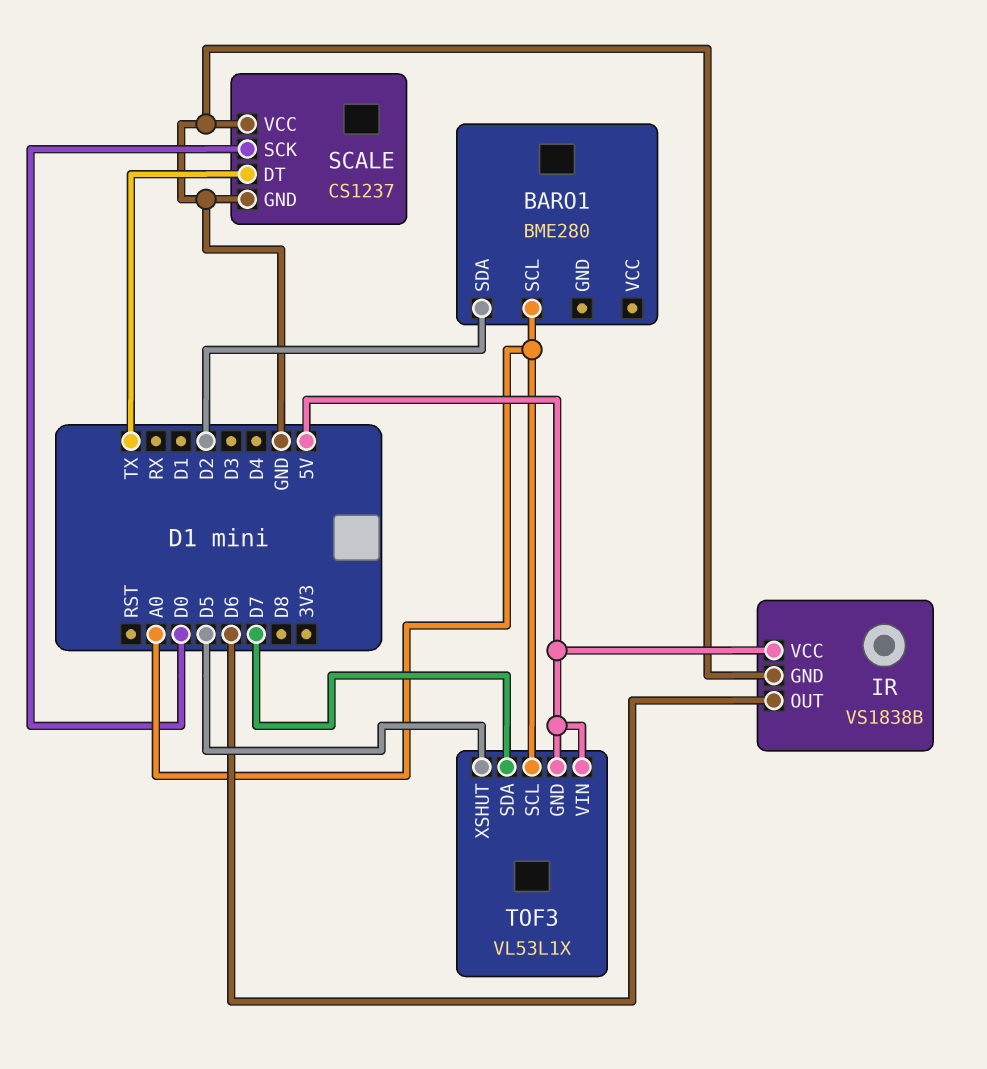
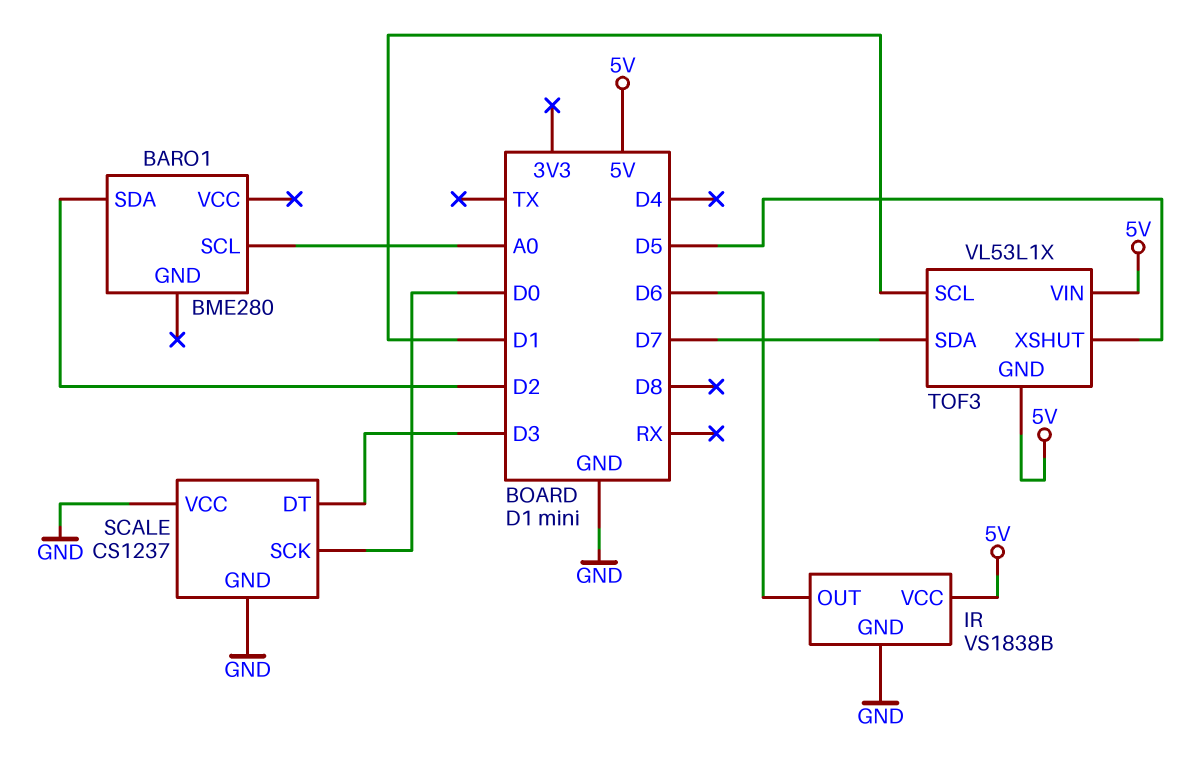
SCALE pin DT: TX -> D3
TOF3 pin SCL: A0 -> D1

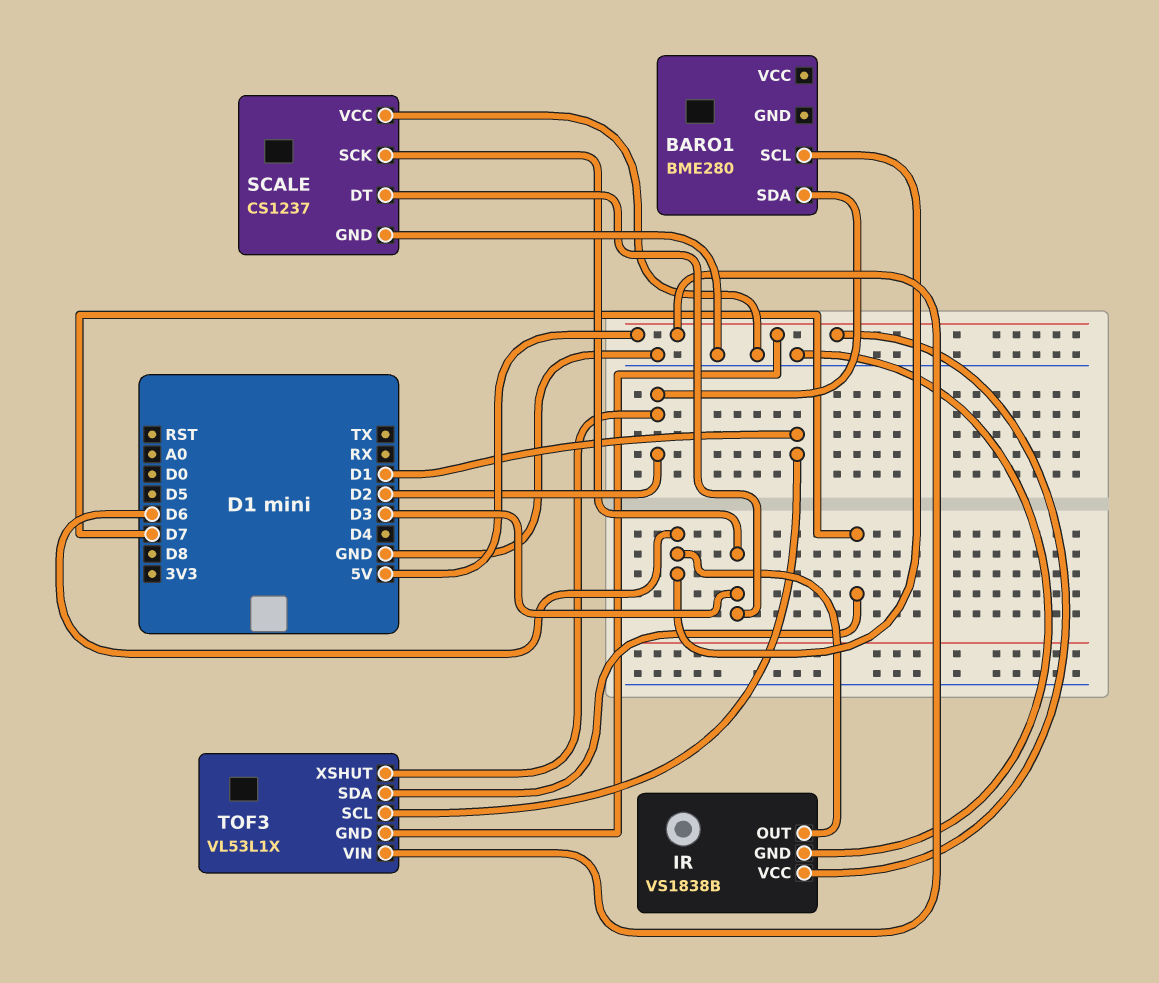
BARO1 pin SCL: A0 -> D6
SCALE pin SCK: D0 -> D3
TOF3 pin XSHUT: D5 -> D2

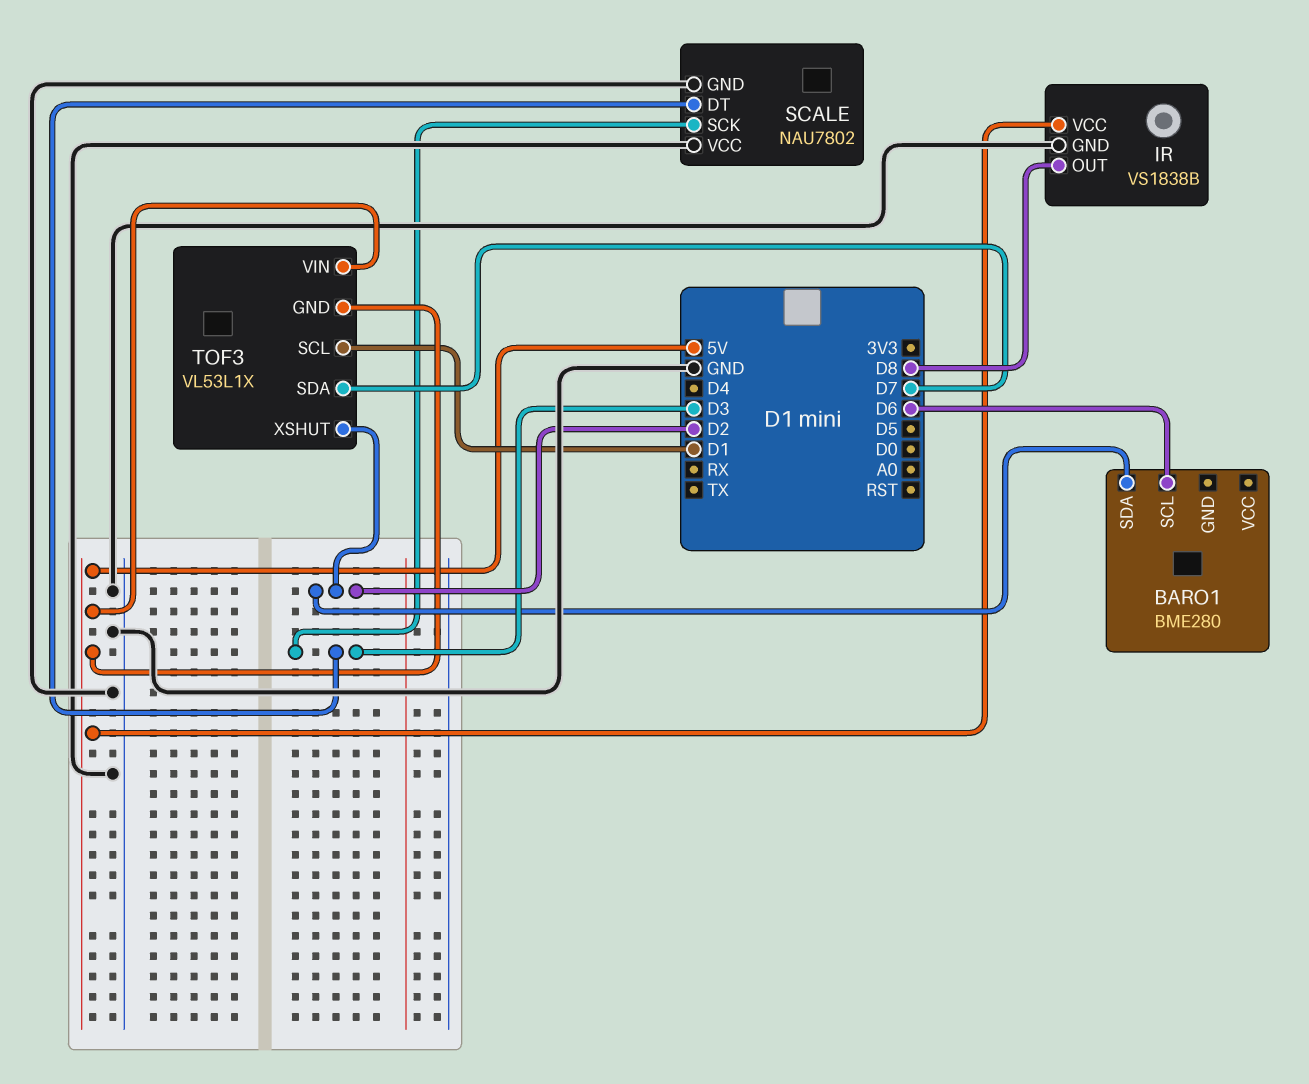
IR pin OUT: D6 -> D8
SCALE: CS1237 -> NAU7802

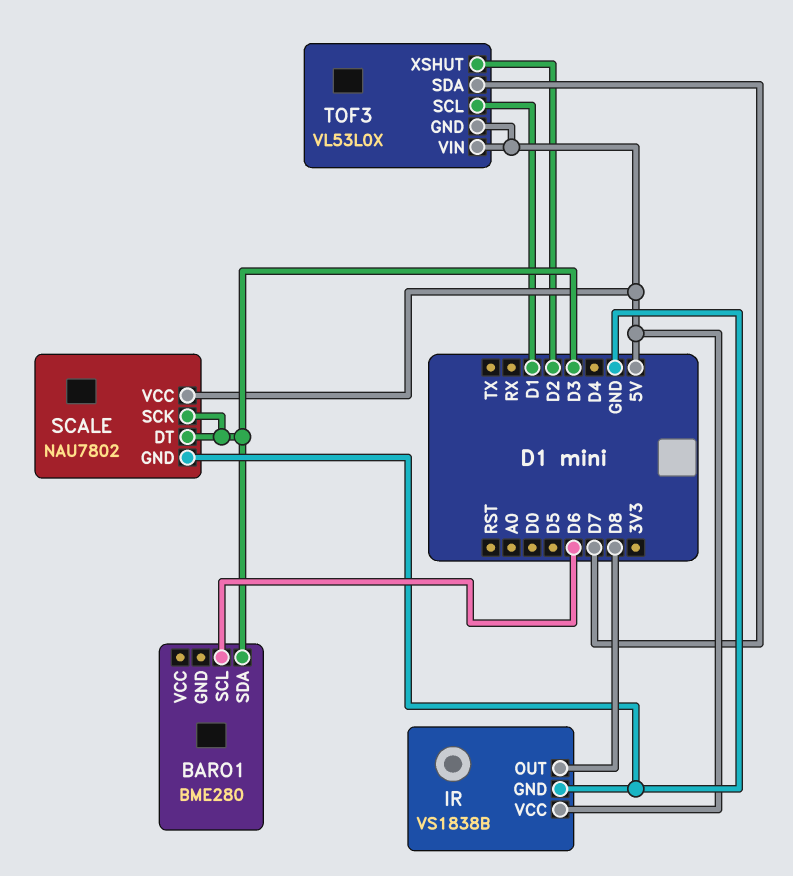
BARO1 pin SDA: D2 -> D3
SCALE pin VCC: GND -> 5V
TOF3: VL53L1X -> VL53L0X

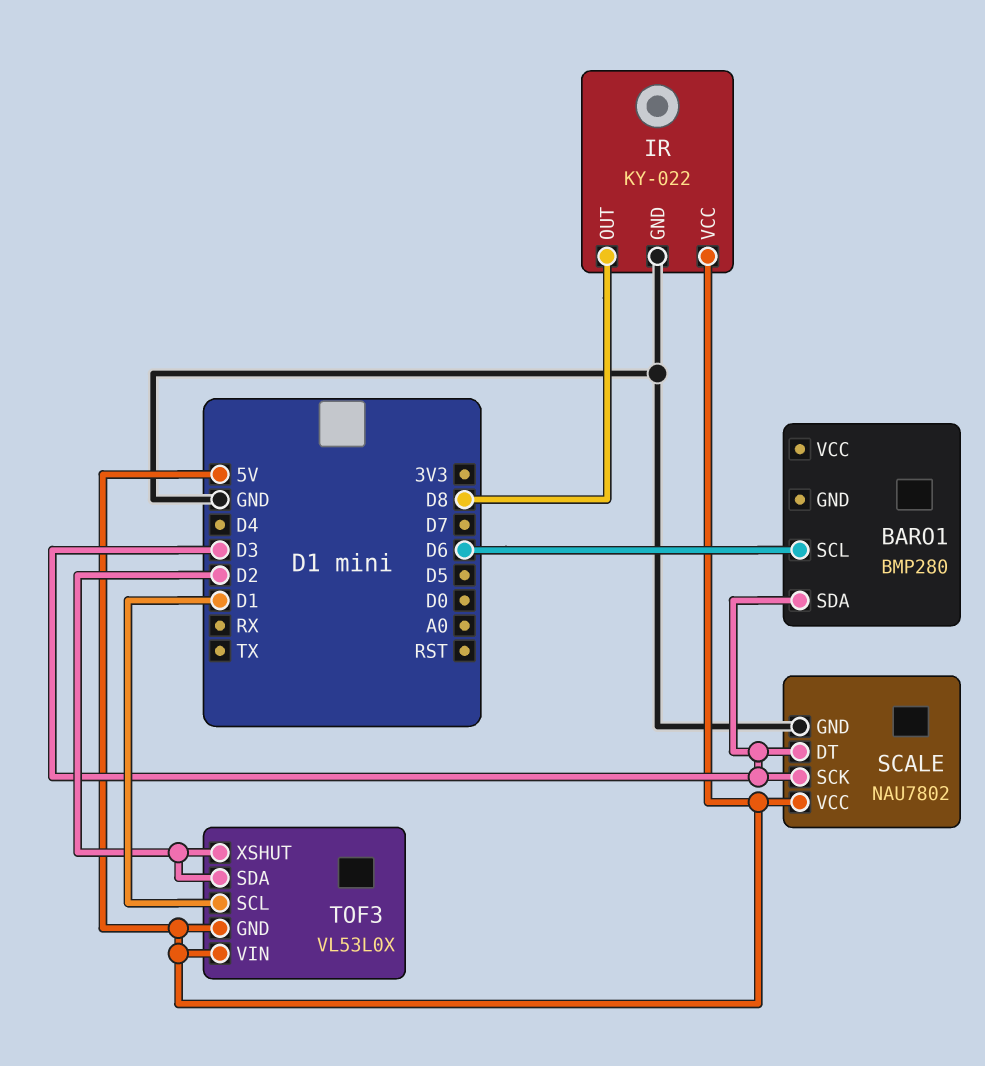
BARO1: BME280 -> BMP280
IR: VS1838B -> KY-022
TOF3 pin SDA: D7 -> D2

